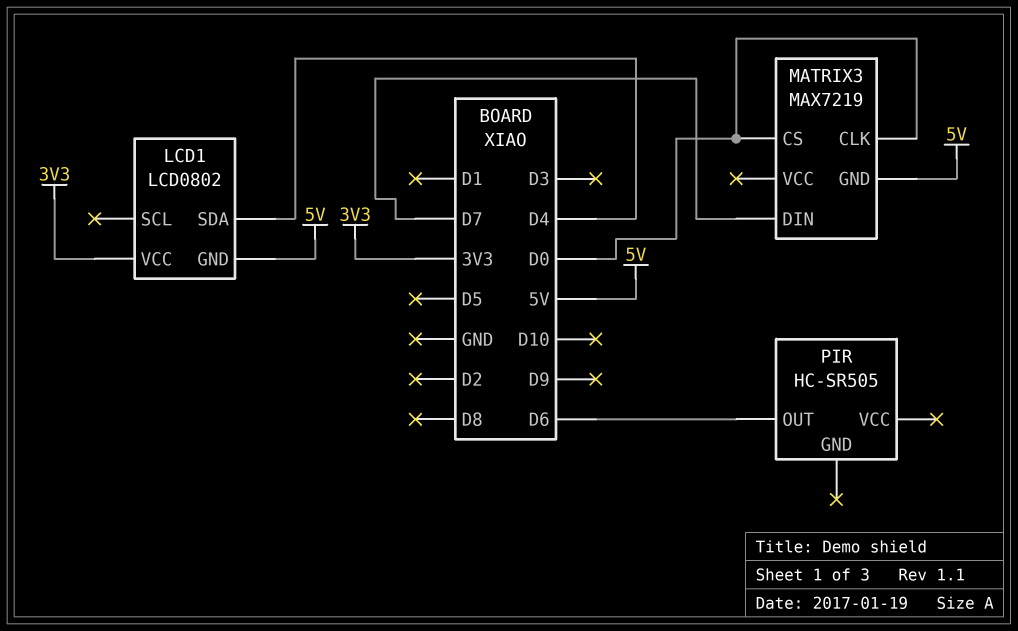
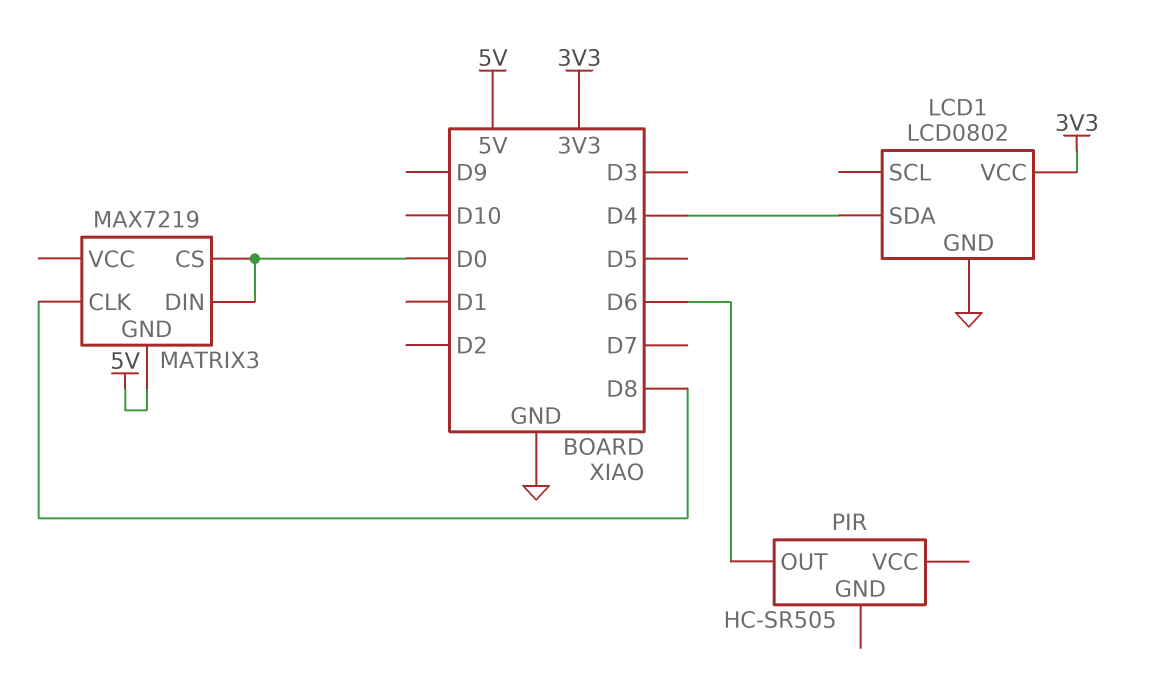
LCD1 pin GND: 5V -> GND
MATRIX3 pin CLK: D0 -> D8
MATRIX3 pin DIN: D7 -> D0

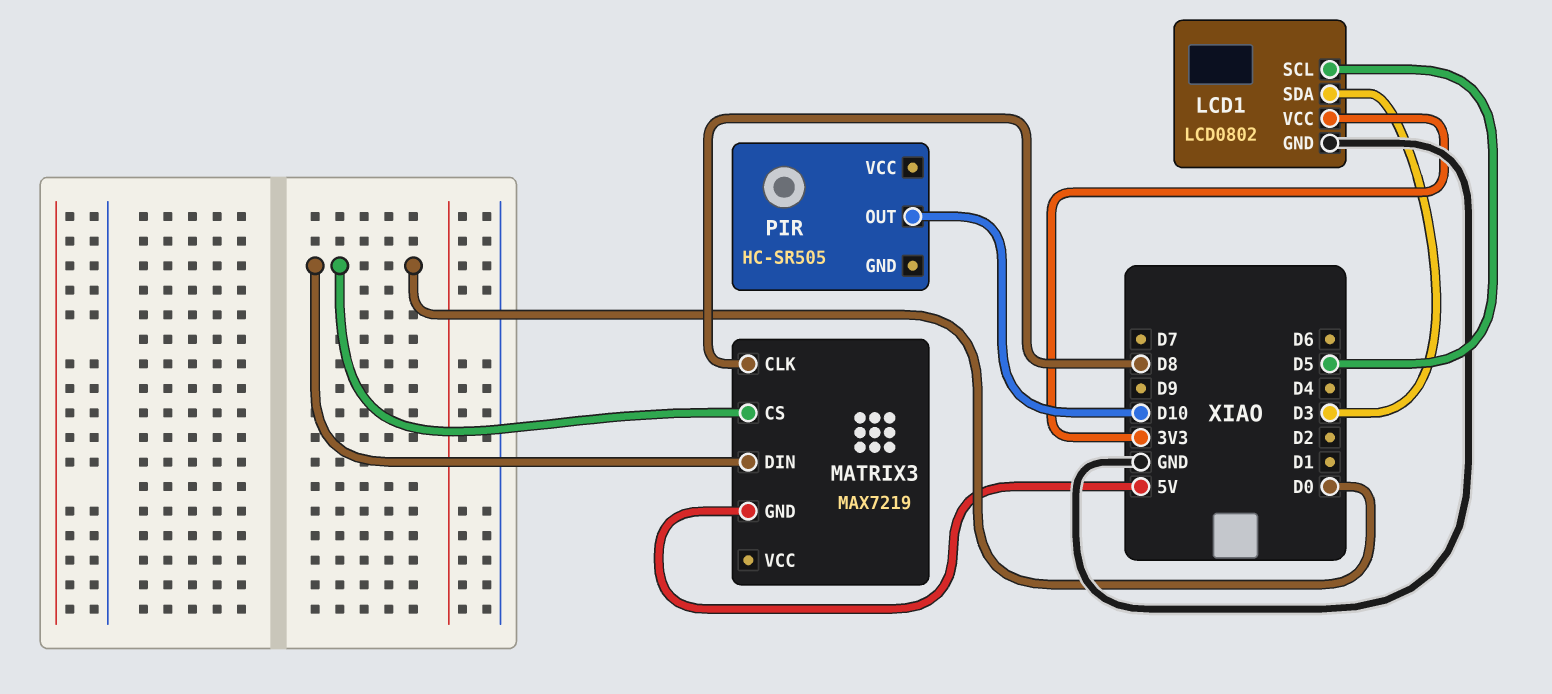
LCD1 pin SCL: none -> D5
LCD1 pin SDA: D4 -> D3
PIR pin OUT: D6 -> D10

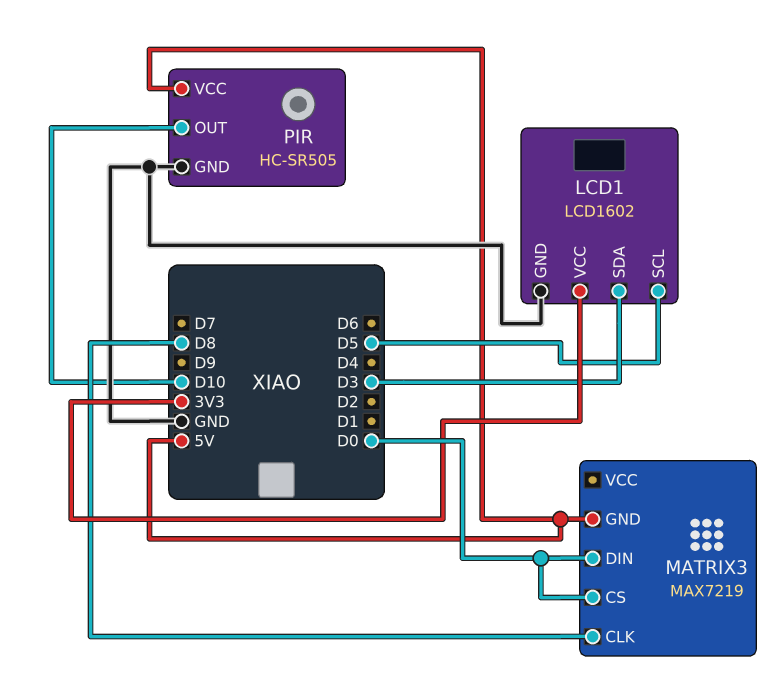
LCD1: LCD0802 -> LCD1602
PIR pin GND: none -> GND
PIR pin VCC: none -> 5V

